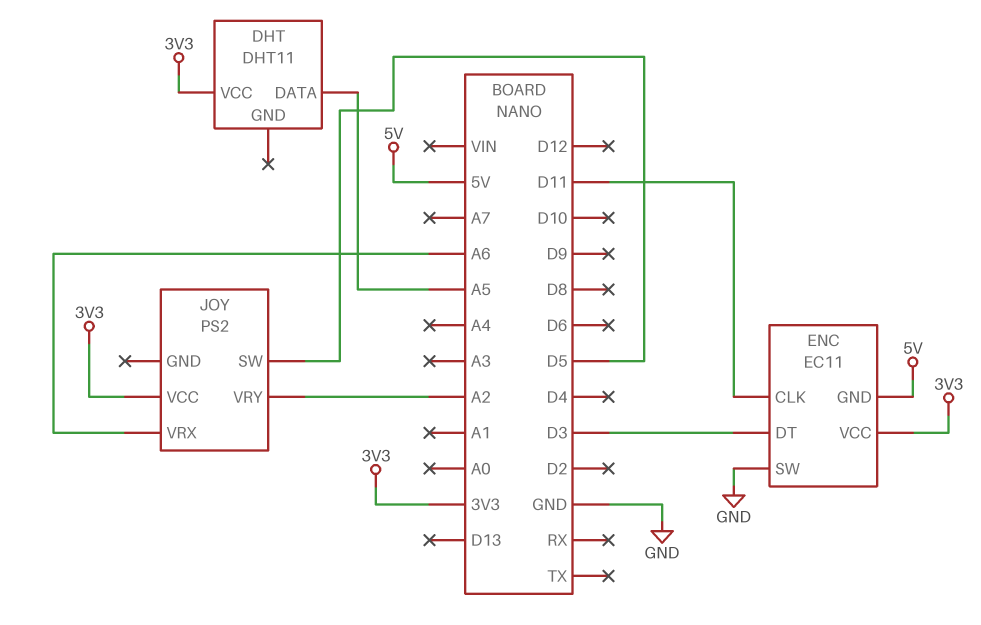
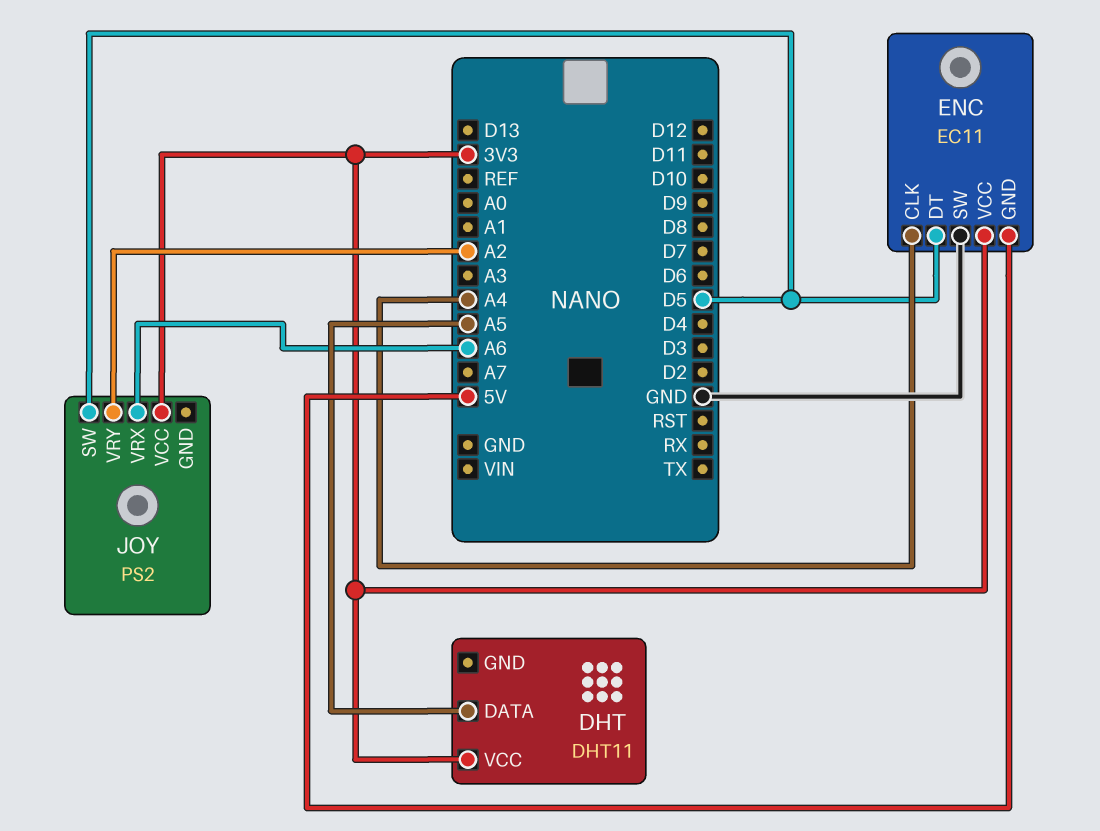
ENC pin CLK: D11 -> A4
ENC pin DT: D3 -> D5

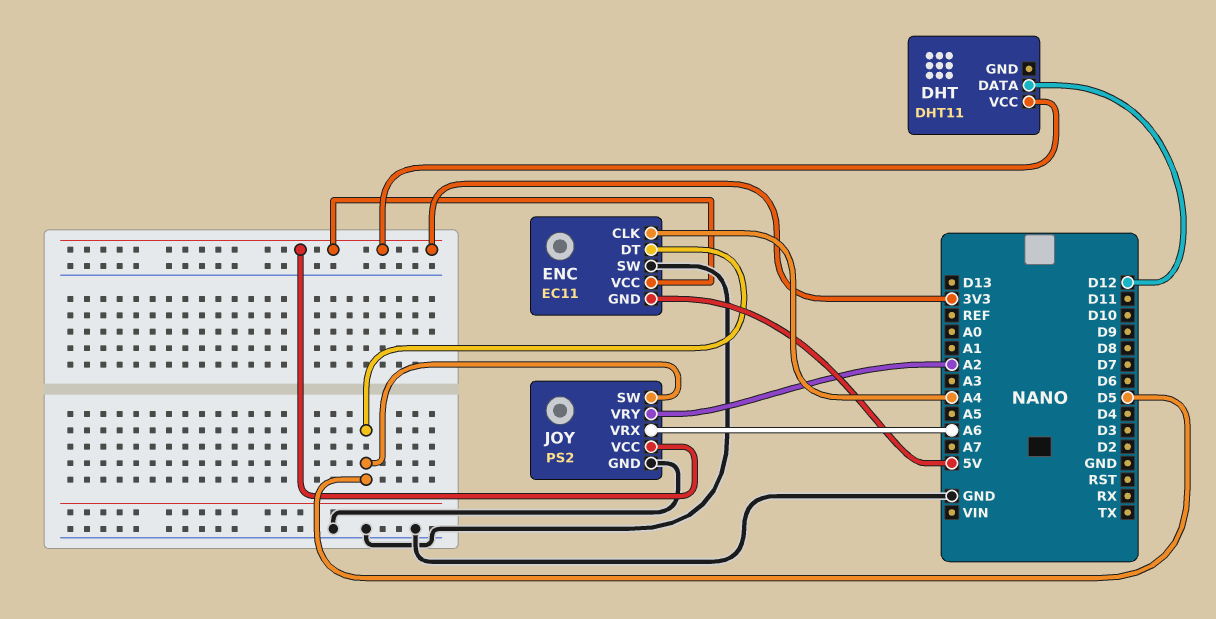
DHT pin DATA: A5 -> D12
JOY pin GND: none -> GND

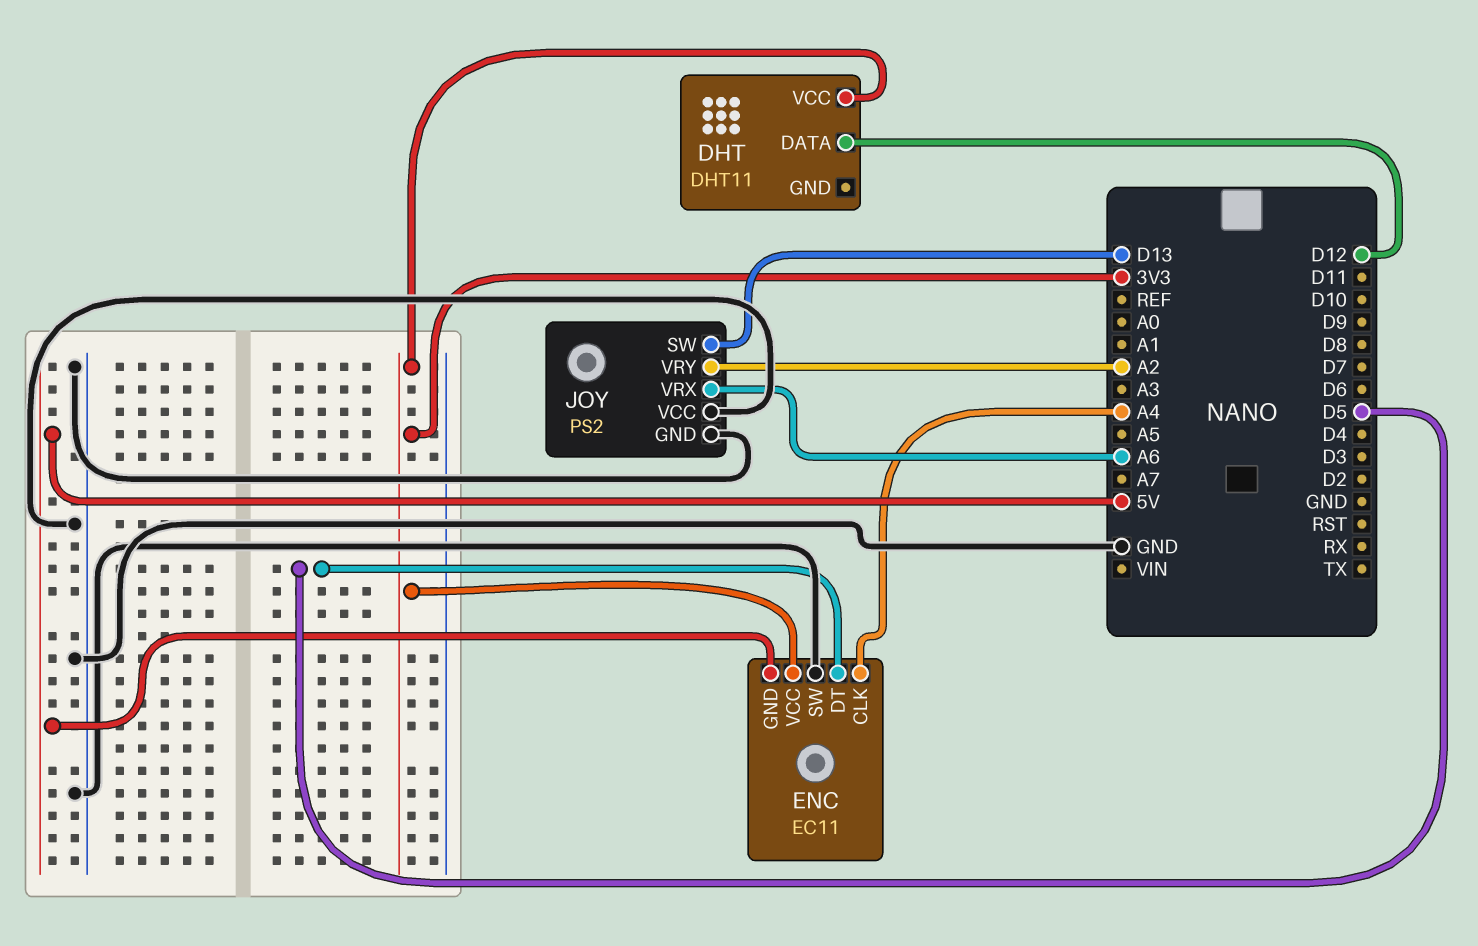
JOY pin SW: D5 -> D13
JOY pin VCC: 3V3 -> GND

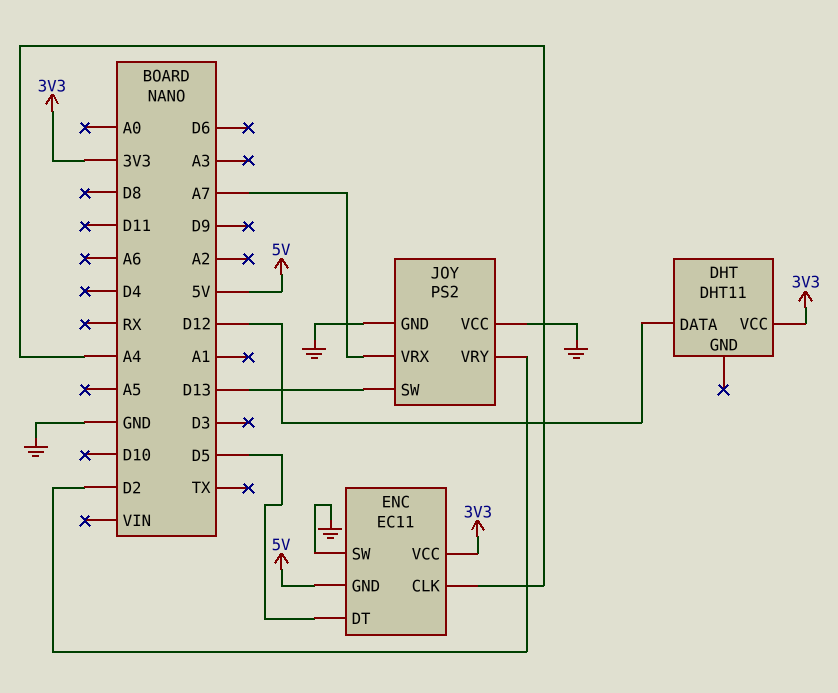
JOY pin VRX: A6 -> A7
JOY pin VRY: A2 -> D2

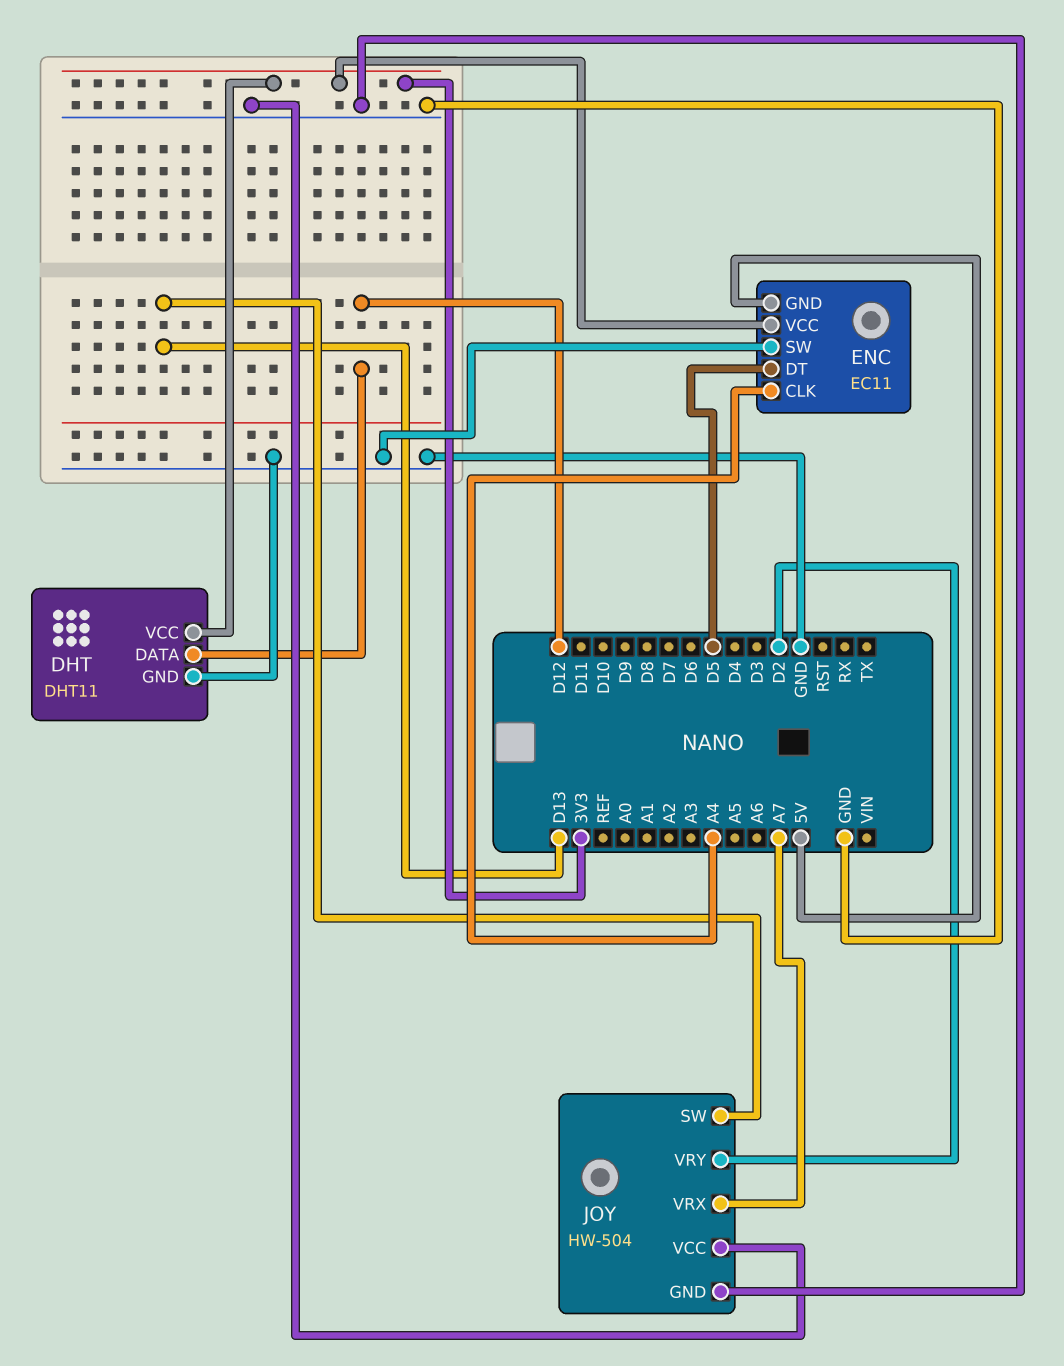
DHT pin GND: none -> GND
JOY: PS2 -> HW-504

